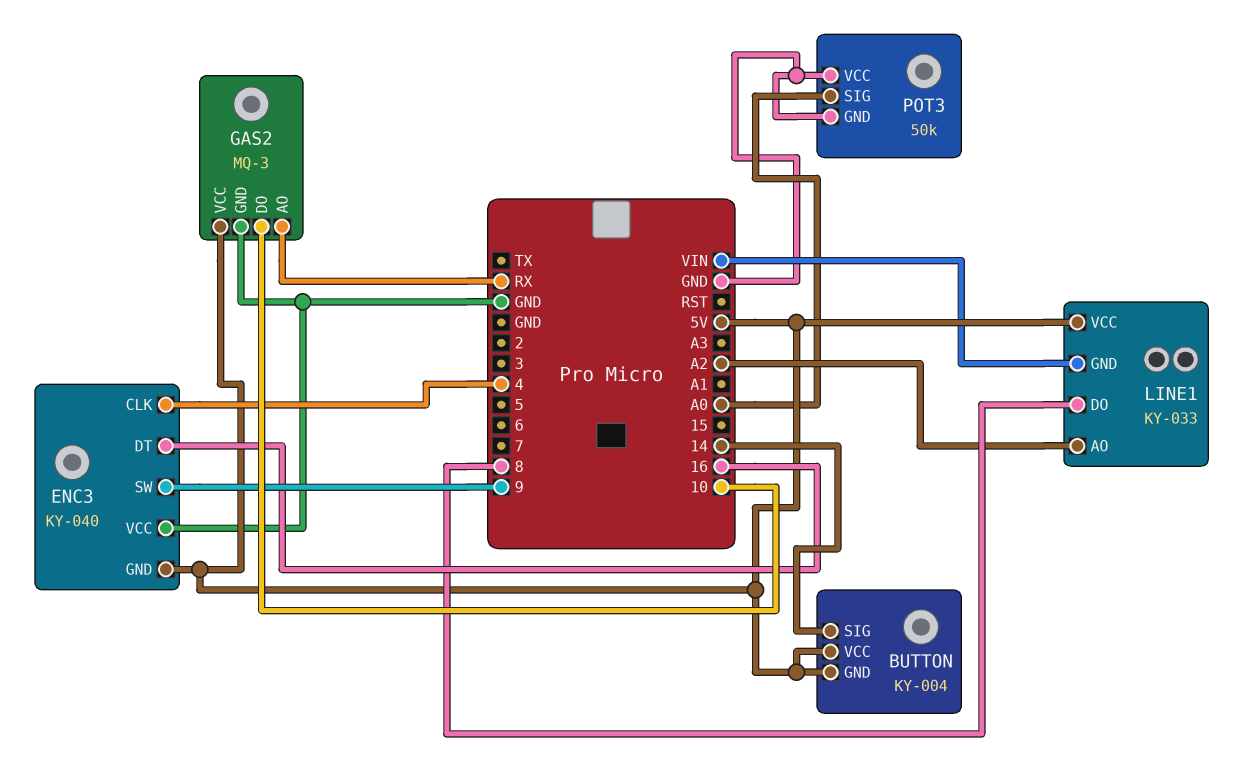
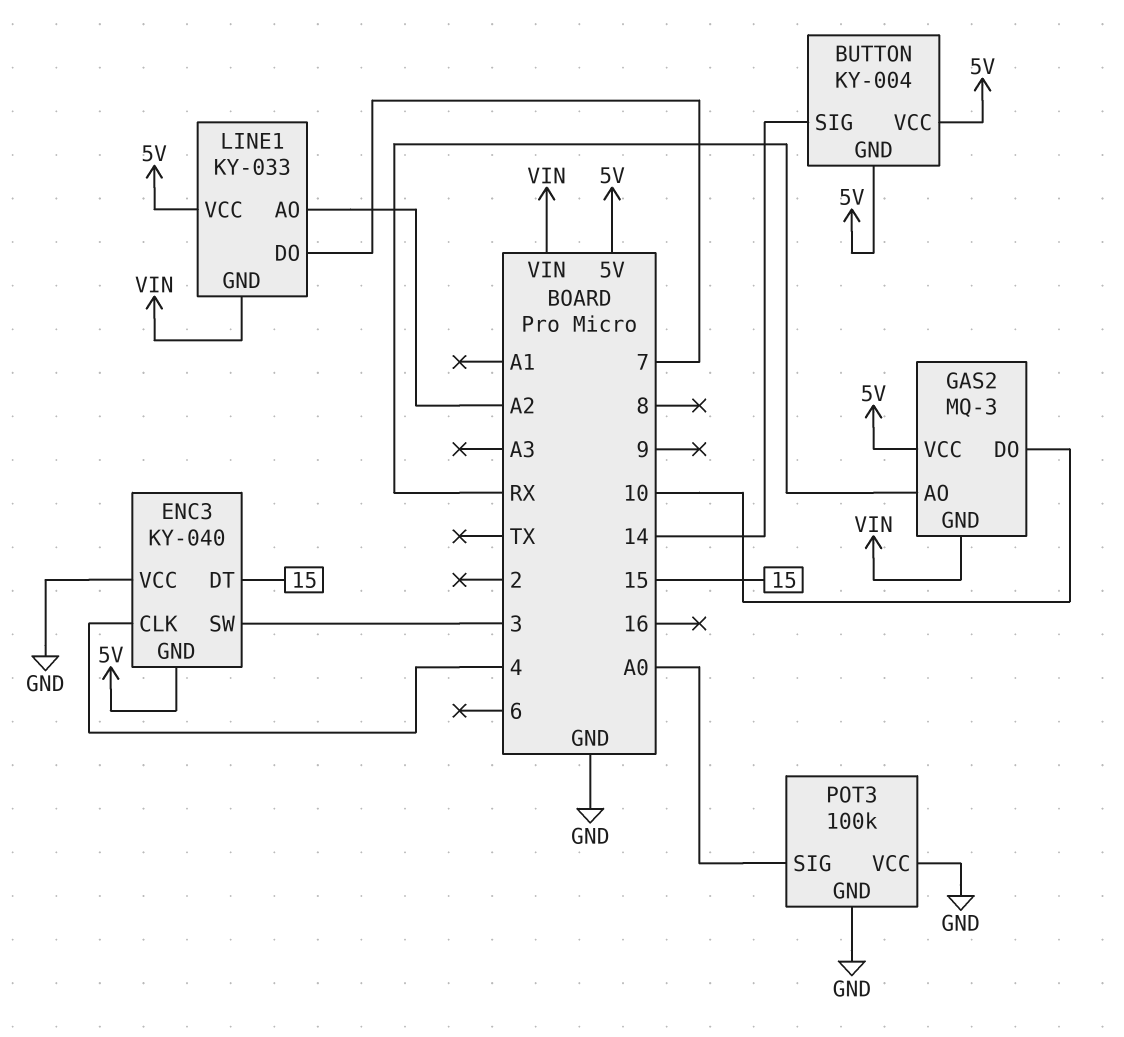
ENC3 pin DT: 16 -> 15
ENC3 pin SW: 9 -> 3
GAS2 pin GND: GND -> VIN
LINE1 pin DO: 8 -> 7
POT3: 50k -> 100k

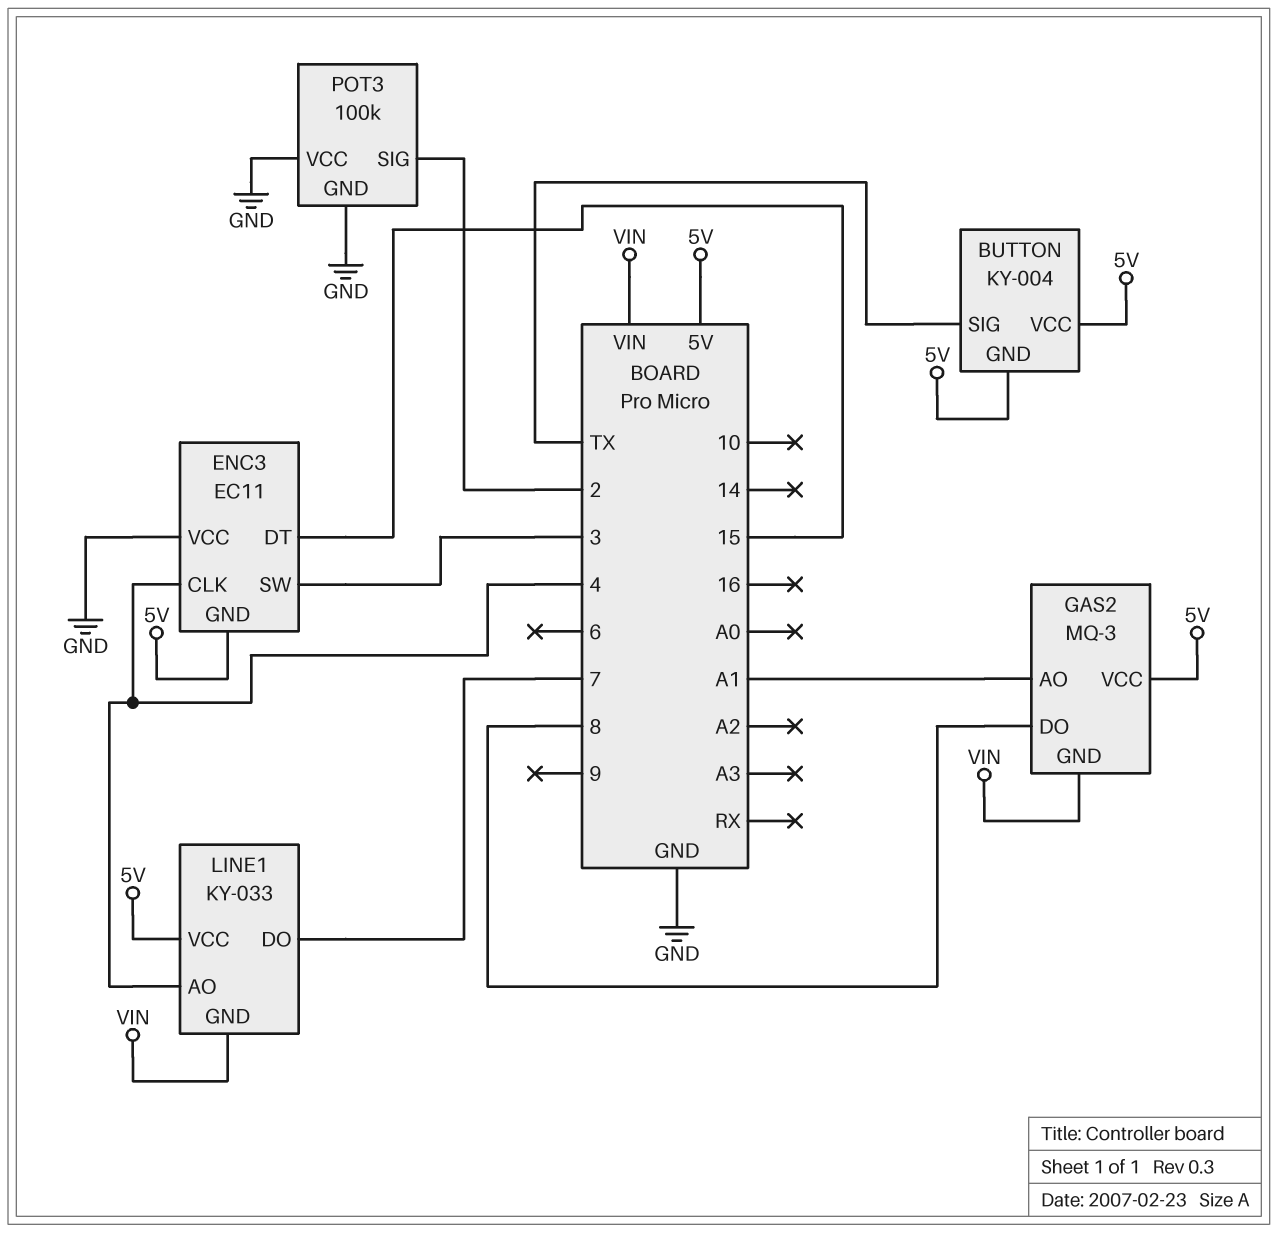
BUTTON pin SIG: 14 -> TX
ENC3: KY-040 -> EC11
GAS2 pin AO: RX -> A1
GAS2 pin DO: 10 -> 8
LINE1 pin AO: A2 -> 4
POT3 pin SIG: A0 -> 2

